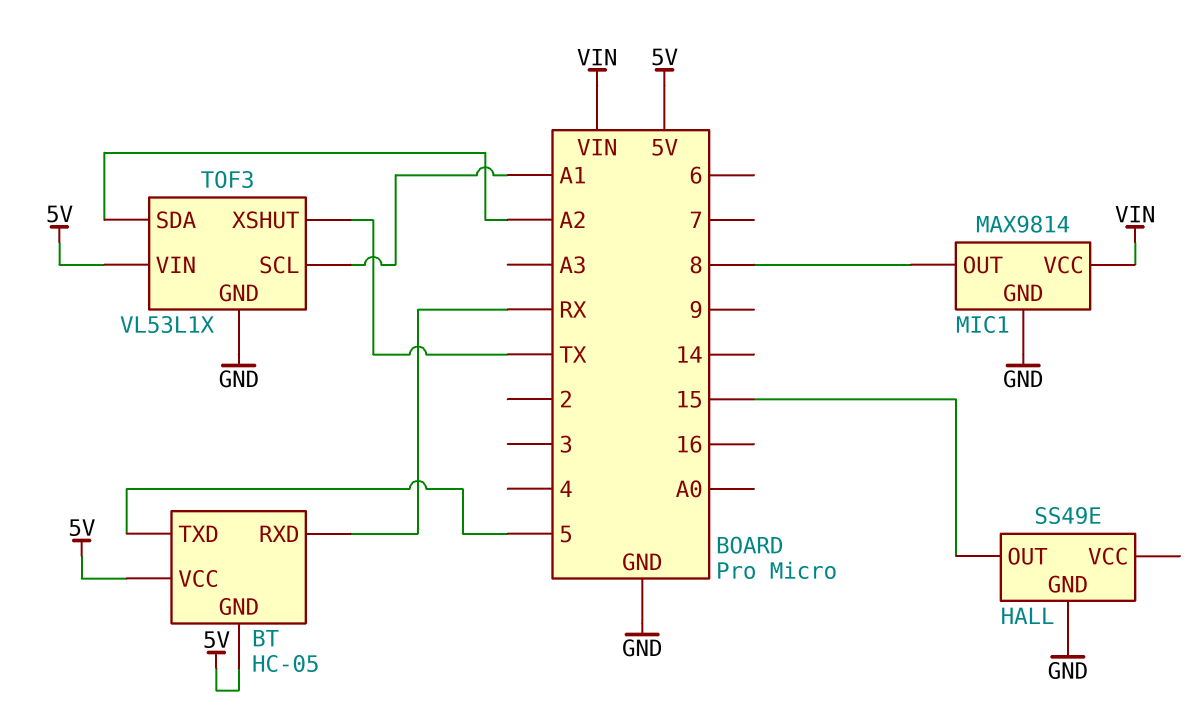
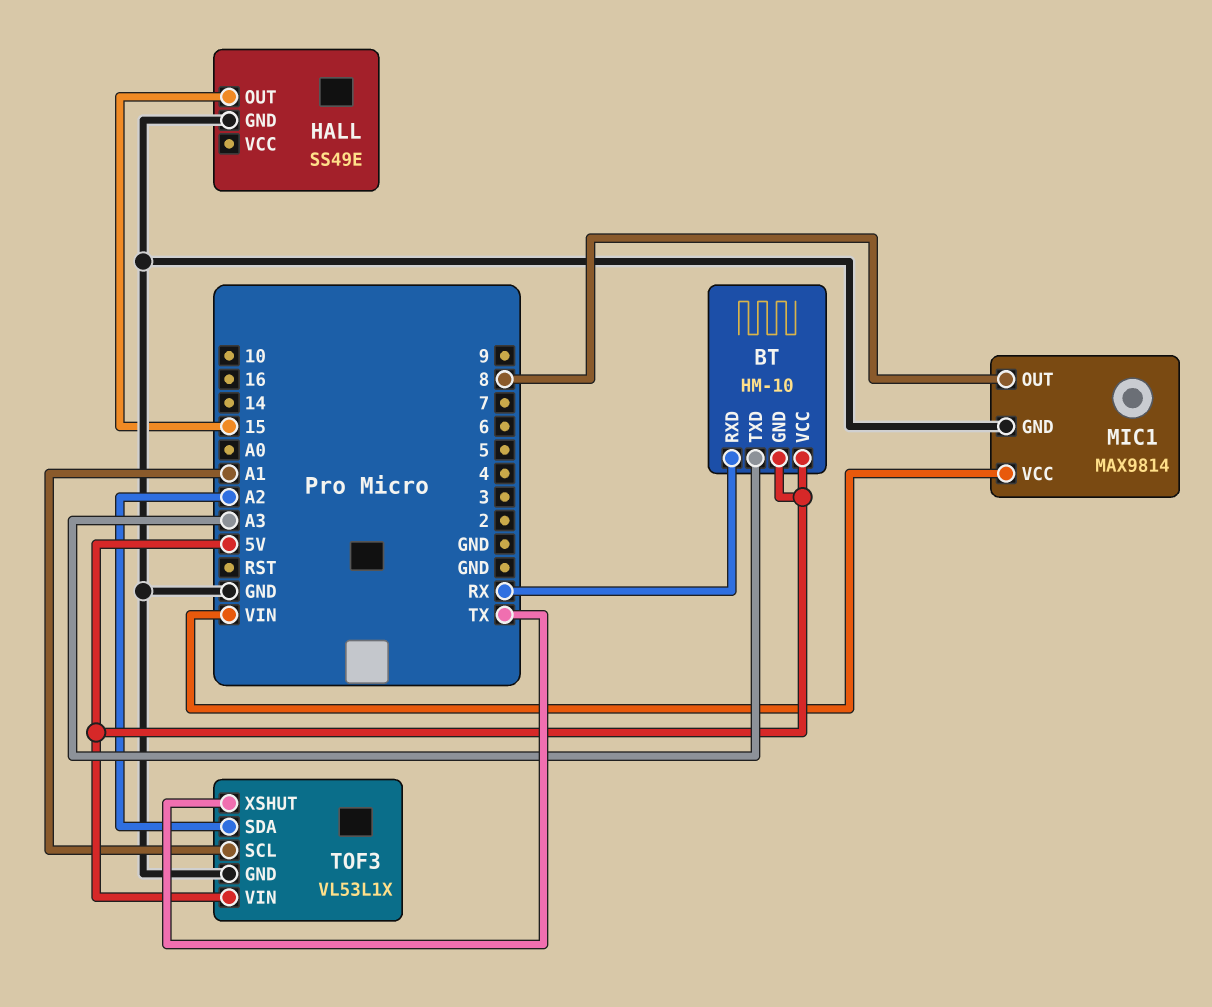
BT: HC-05 -> HM-10
BT pin TXD: 5 -> A3

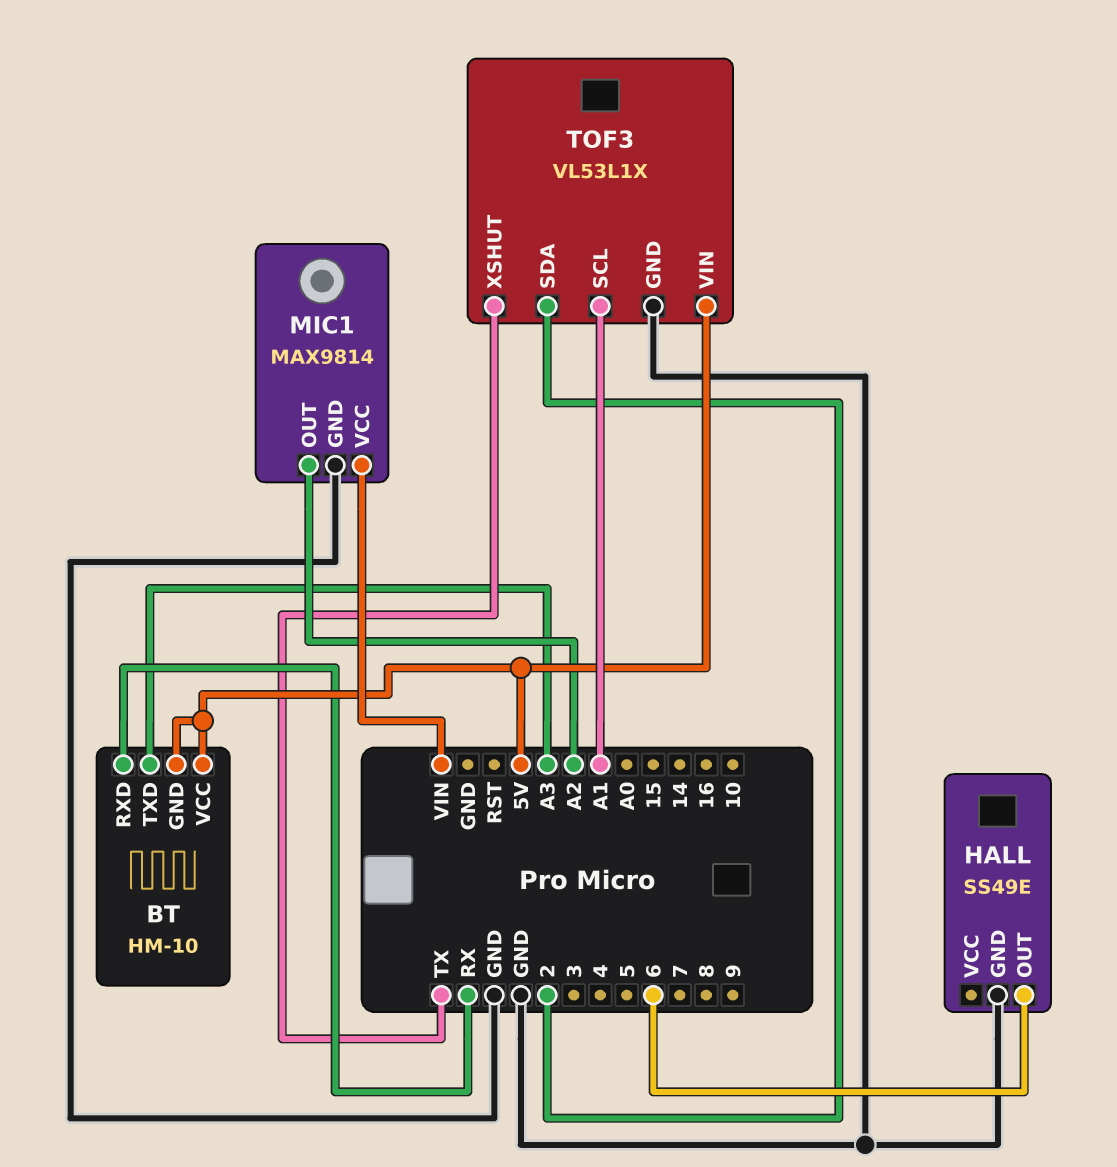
HALL pin OUT: 15 -> 6
MIC1 pin OUT: 8 -> A2
TOF3 pin SDA: A2 -> 2

